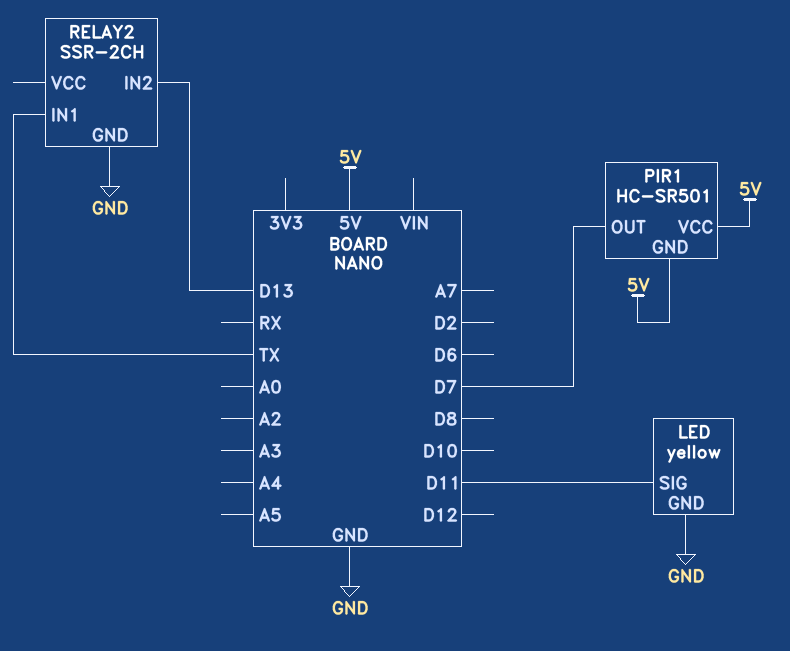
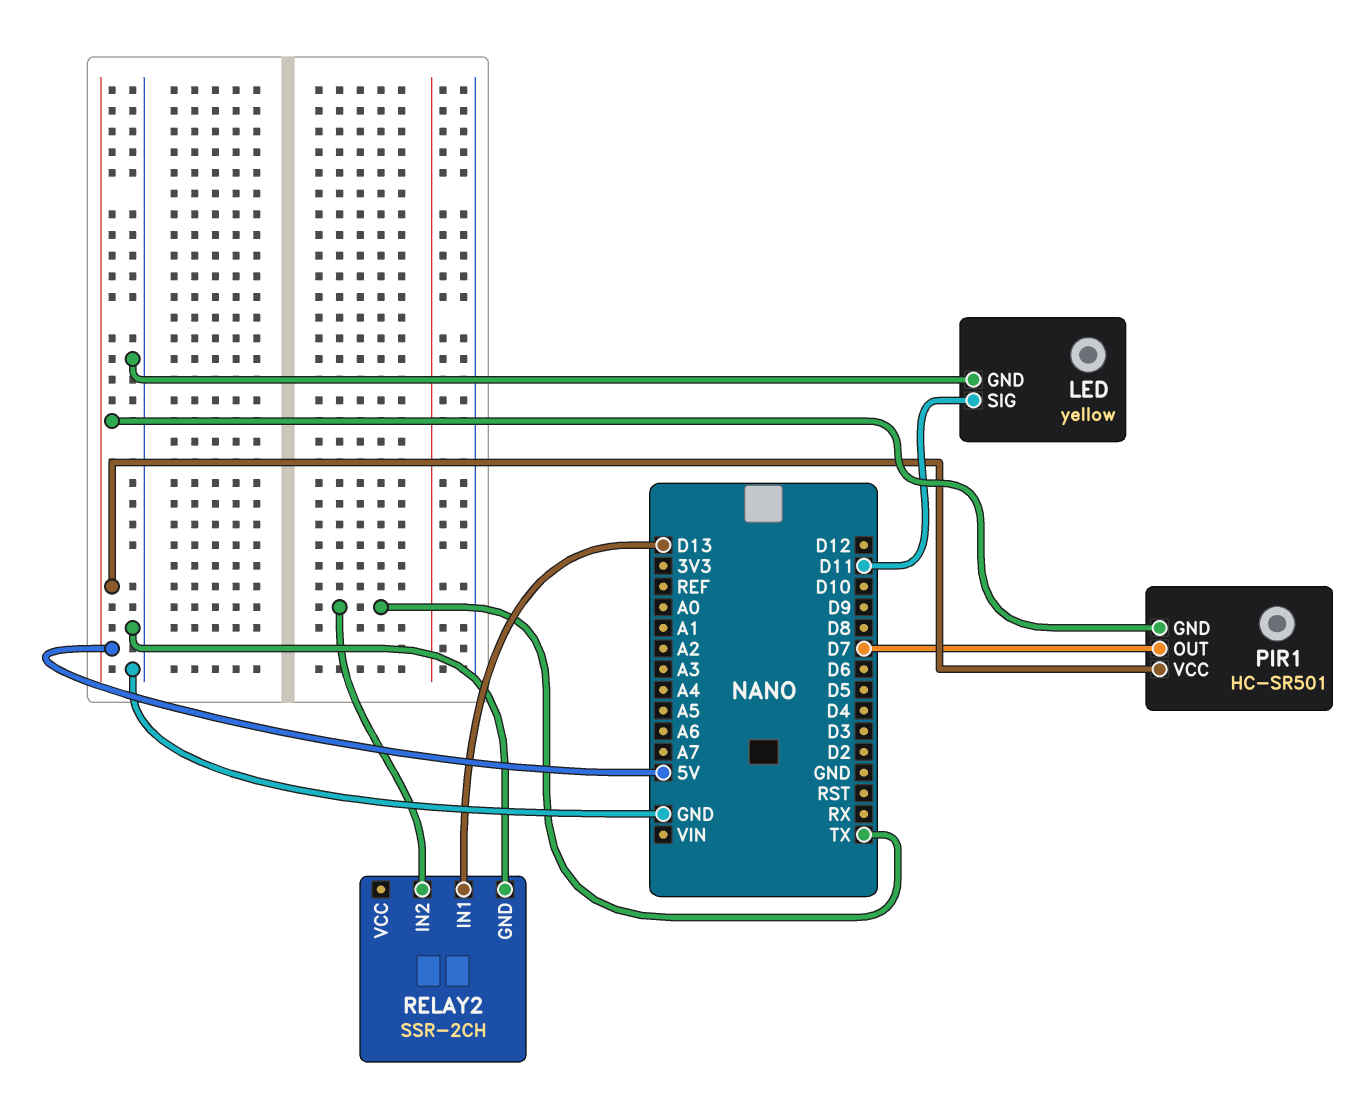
RELAY2 pin IN1: TX -> D13
RELAY2 pin IN2: D13 -> TX

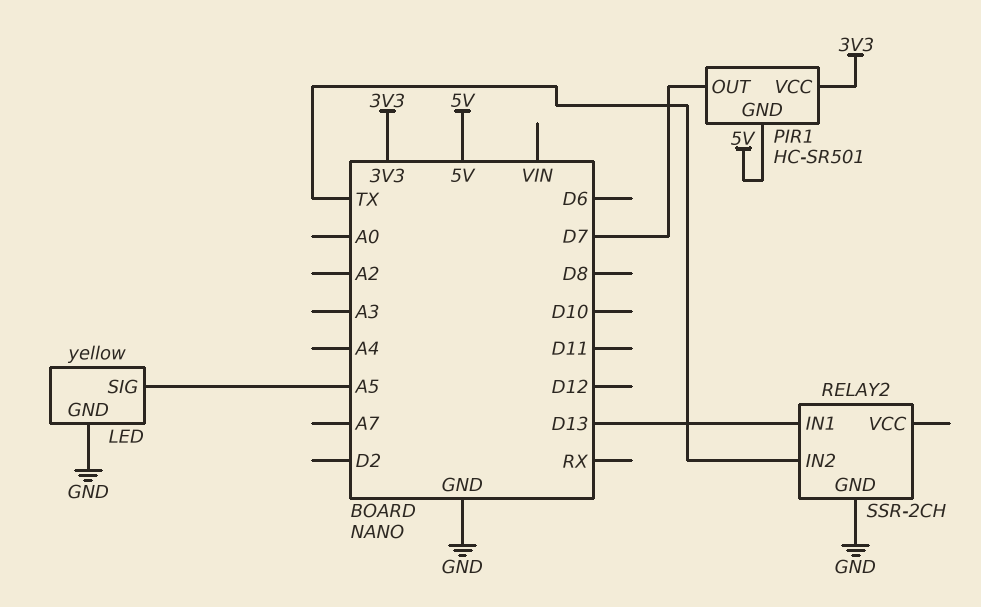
LED pin SIG: D11 -> A5
PIR1 pin VCC: 5V -> 3V3

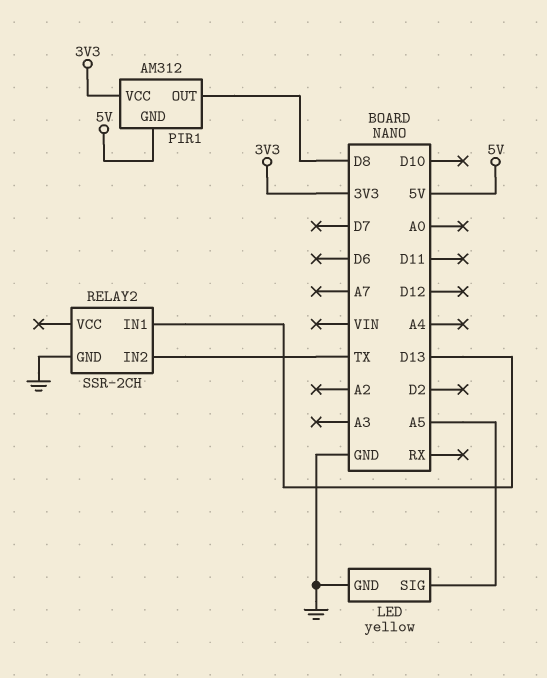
PIR1: HC-SR501 -> AM312
PIR1 pin OUT: D7 -> D8

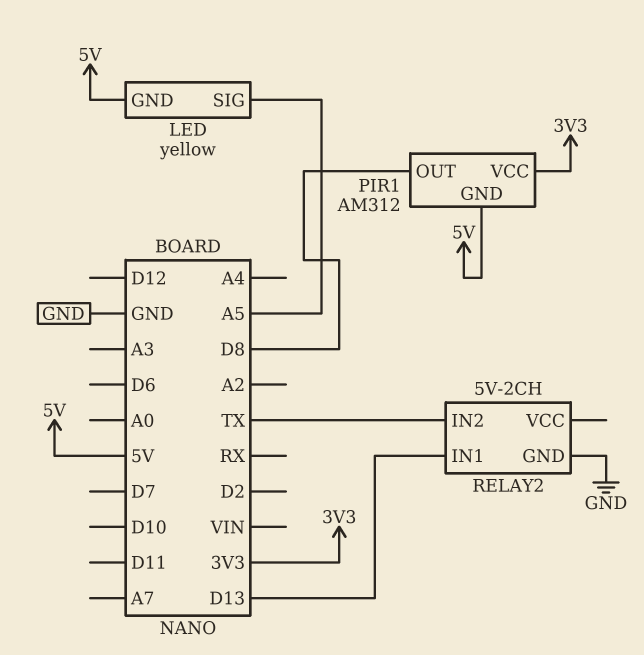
LED pin GND: GND -> 5V
RELAY2: SSR-2CH -> 5V-2CH

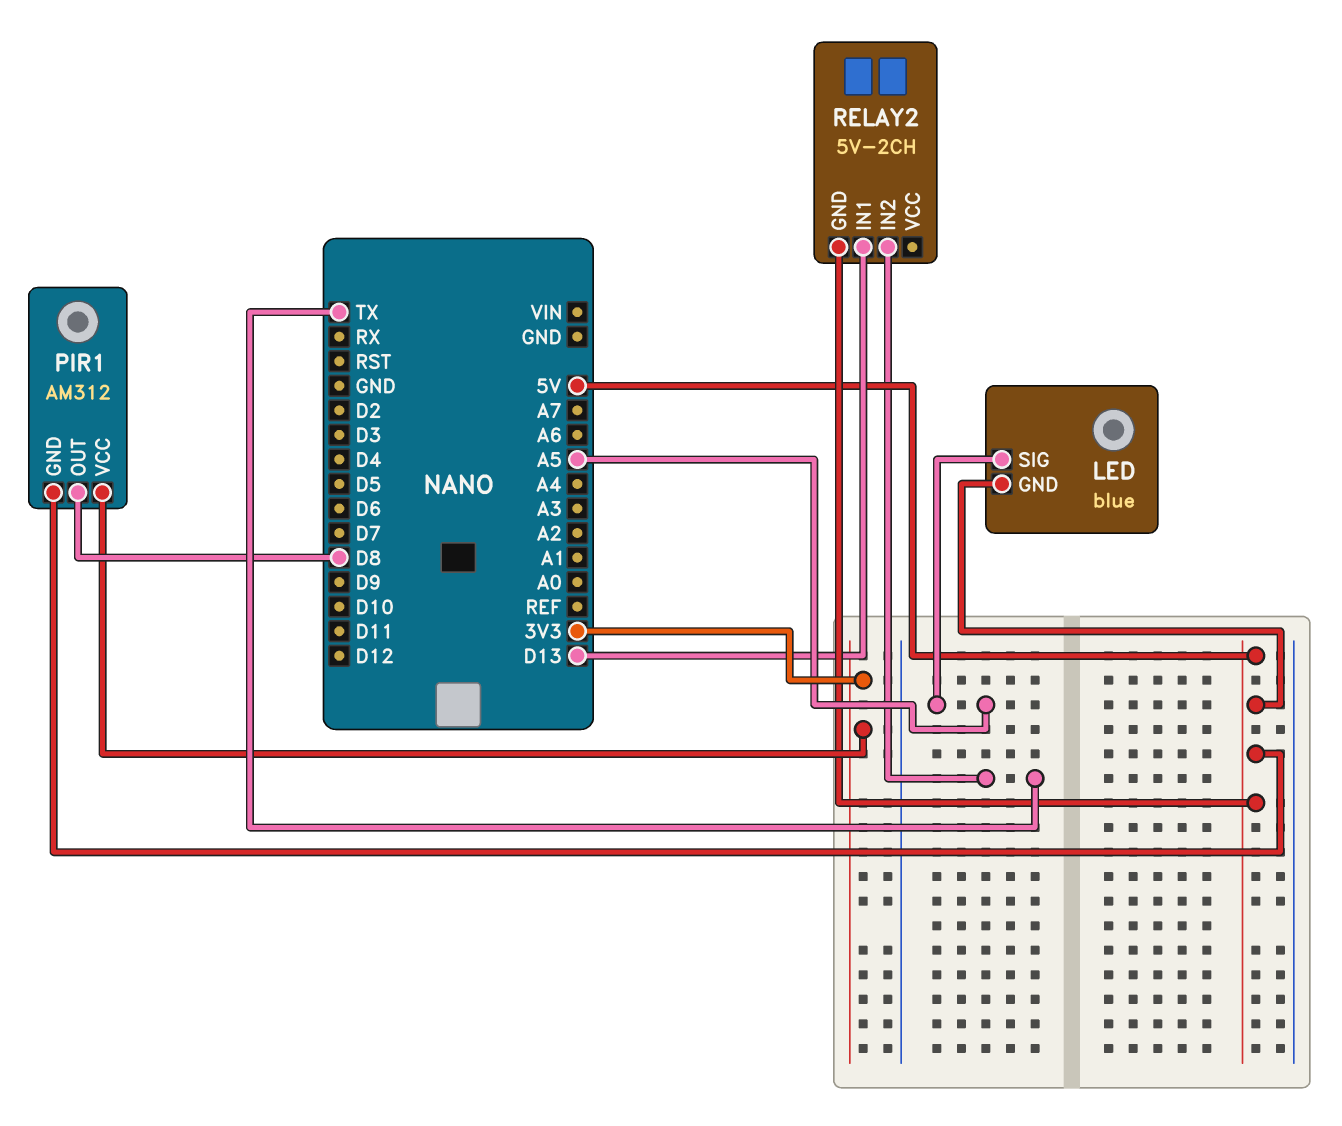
LED: yellow -> blue
RELAY2 pin GND: GND -> 5V

